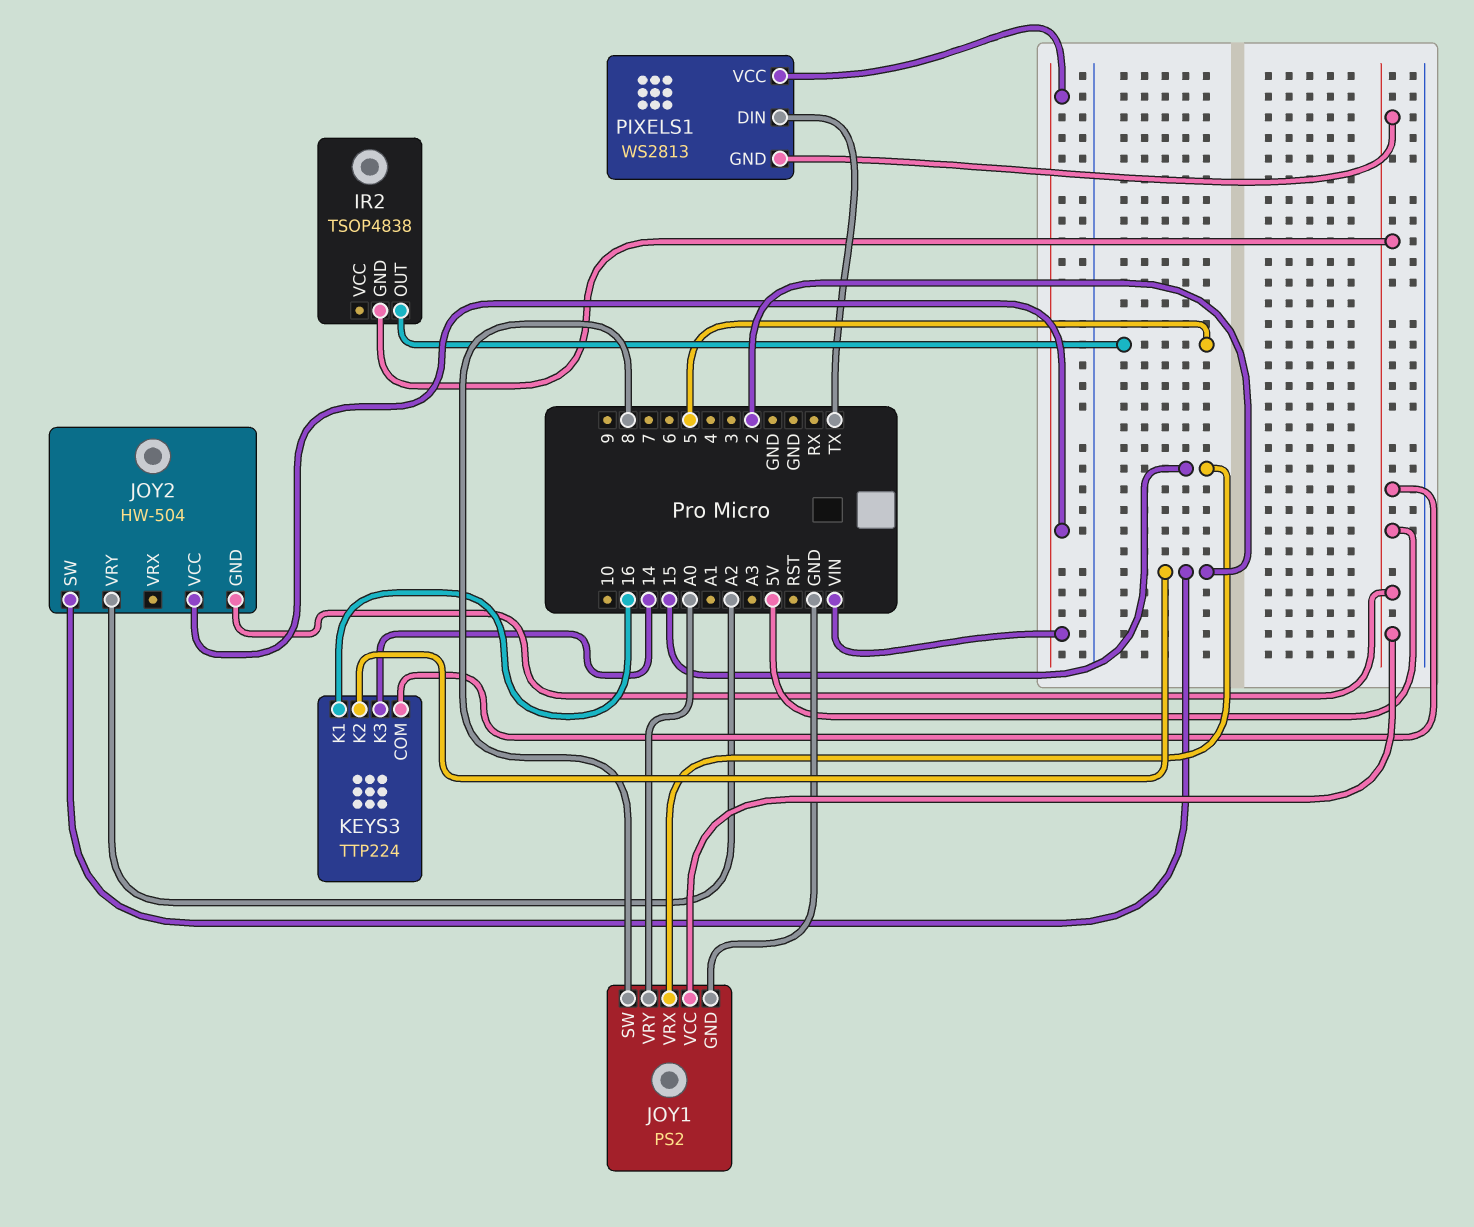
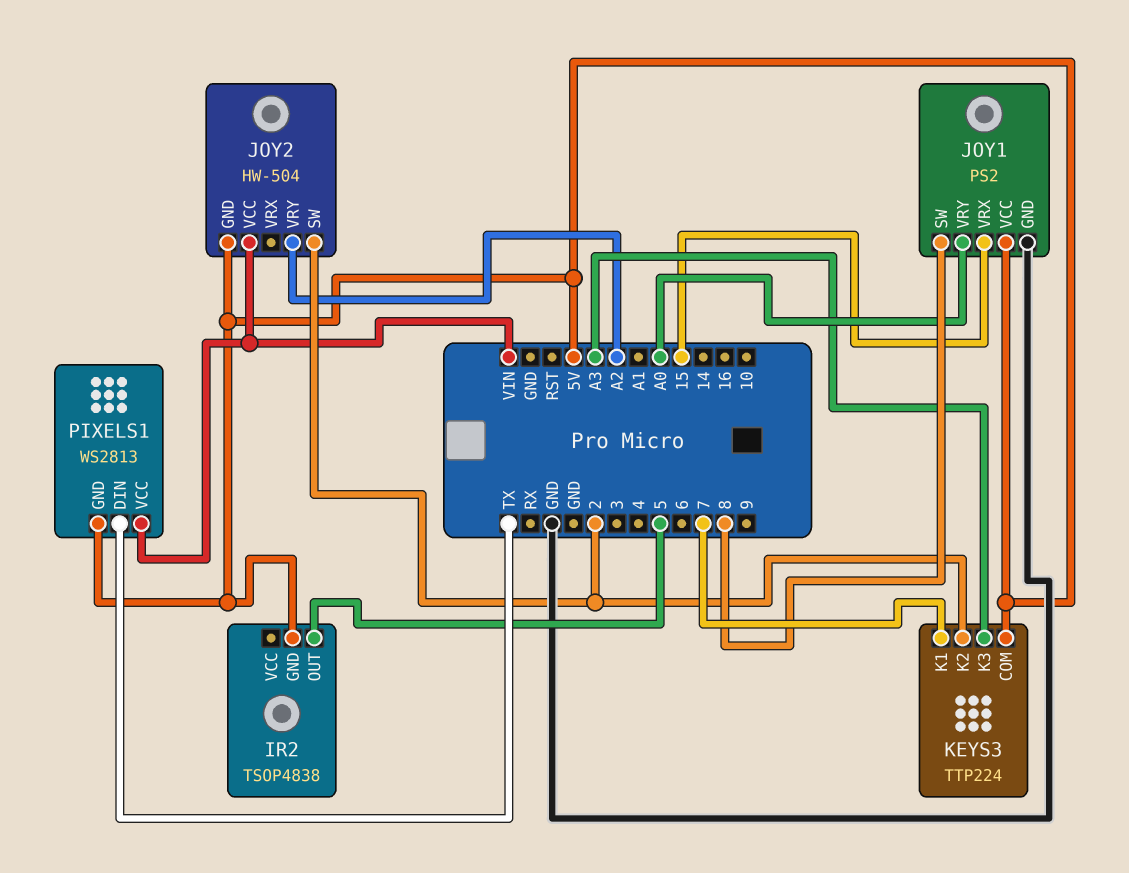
KEYS3 pin K1: 16 -> 7
KEYS3 pin K3: 14 -> A3

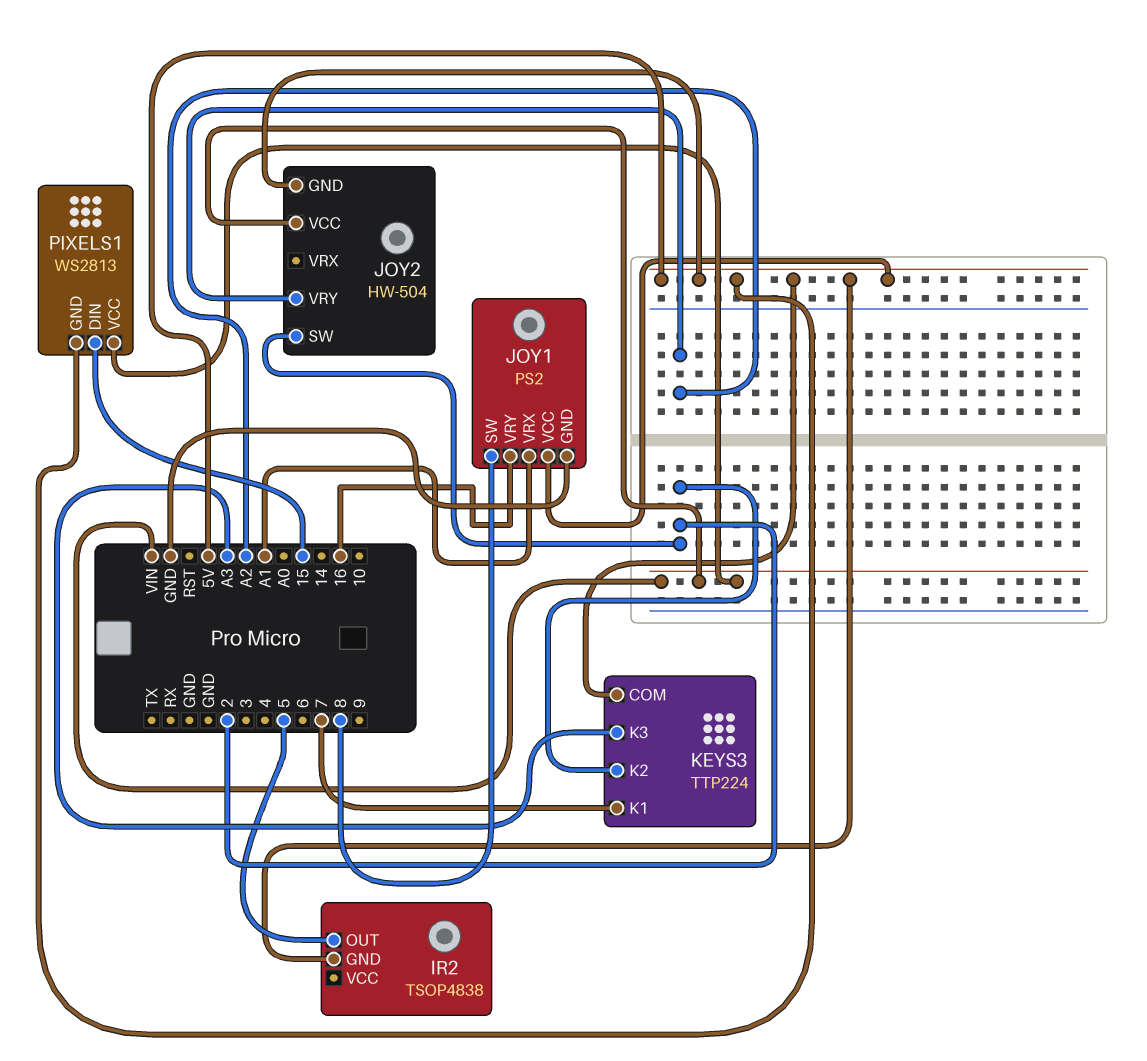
JOY1 pin VRX: 15 -> A1
JOY1 pin VRY: A0 -> 16
PIXELS1 pin DIN: TX -> 15

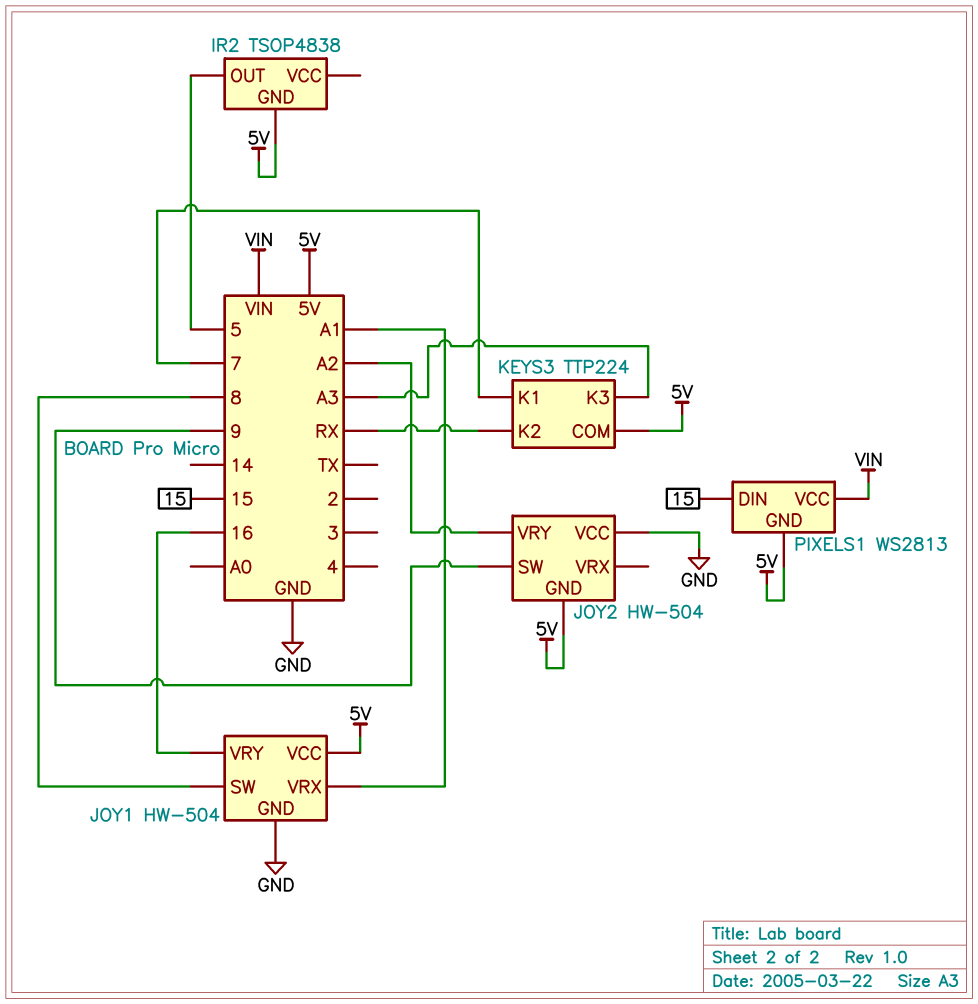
JOY1: PS2 -> HW-504
JOY2 pin SW: 2 -> 9
JOY2 pin VCC: VIN -> GND
KEYS3 pin K2: 2 -> RX

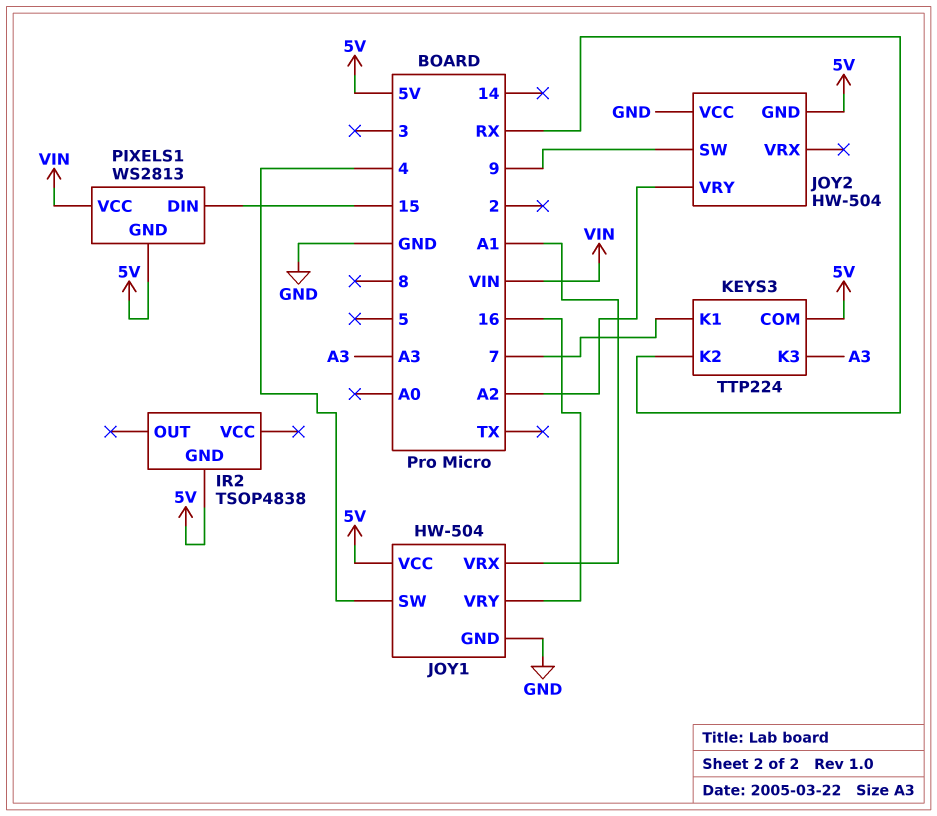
IR2 pin OUT: 5 -> none
JOY1 pin SW: 8 -> 4

